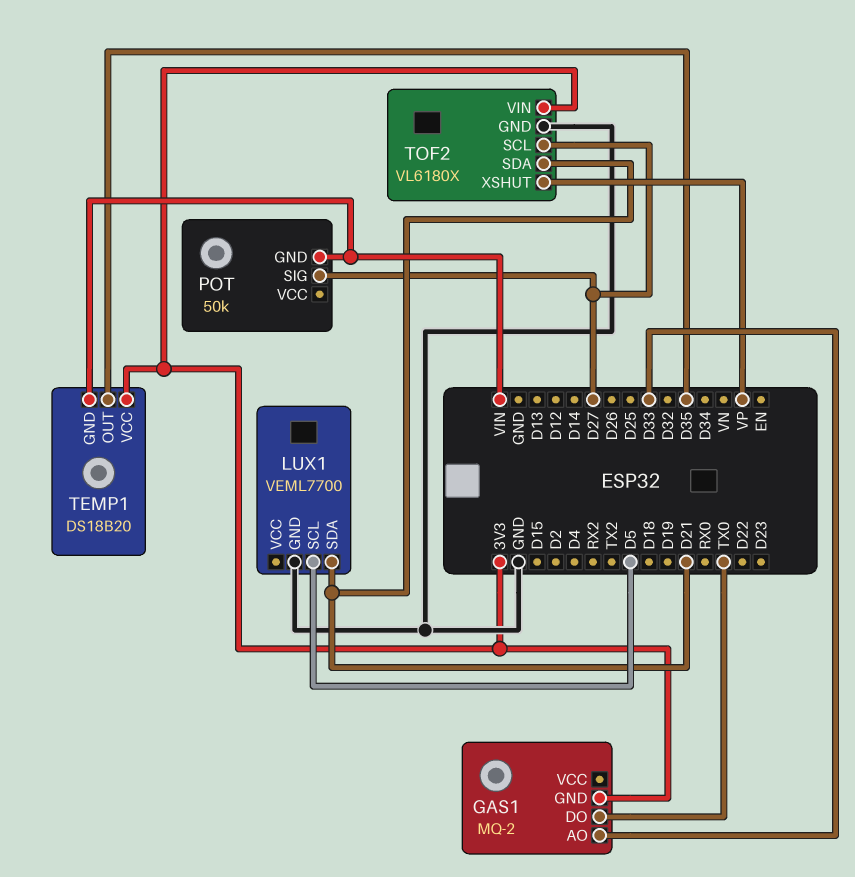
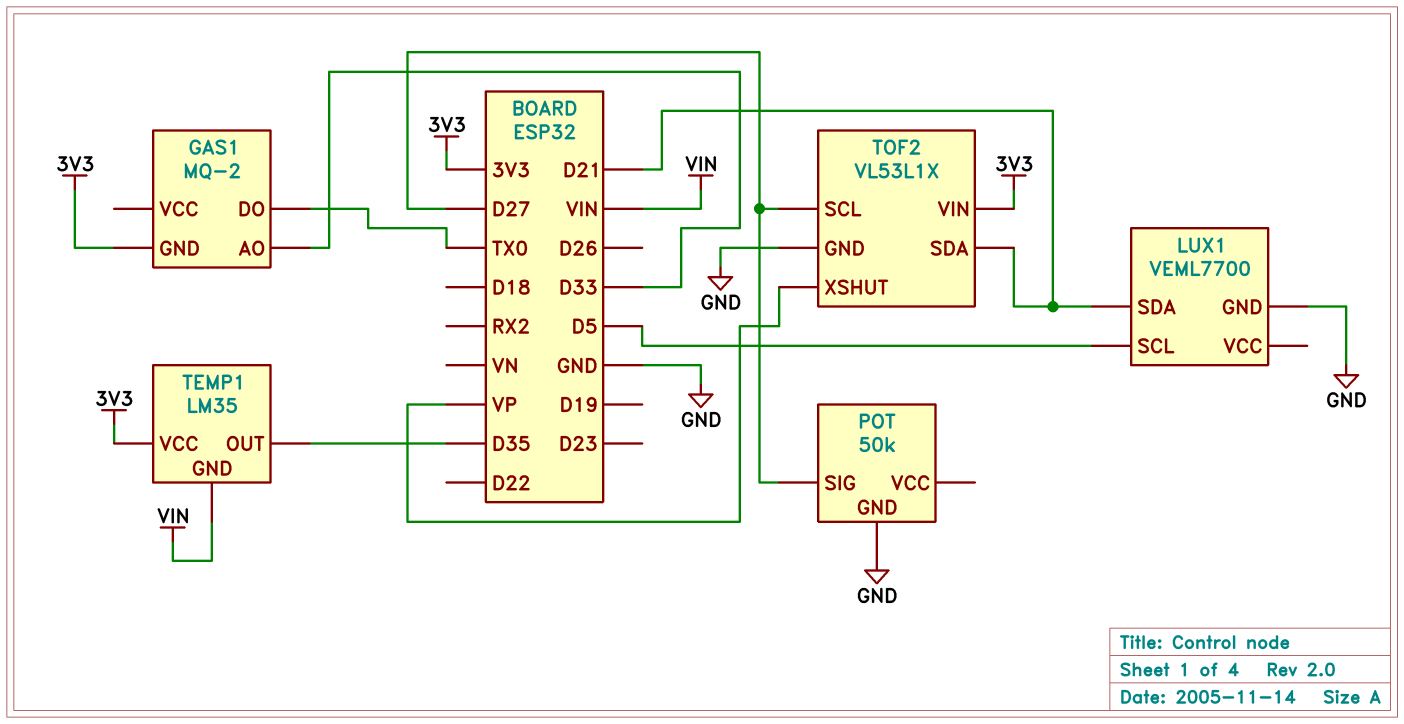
POT pin GND: VIN -> GND
TEMP1: DS18B20 -> LM35
TOF2: VL6180X -> VL53L1X

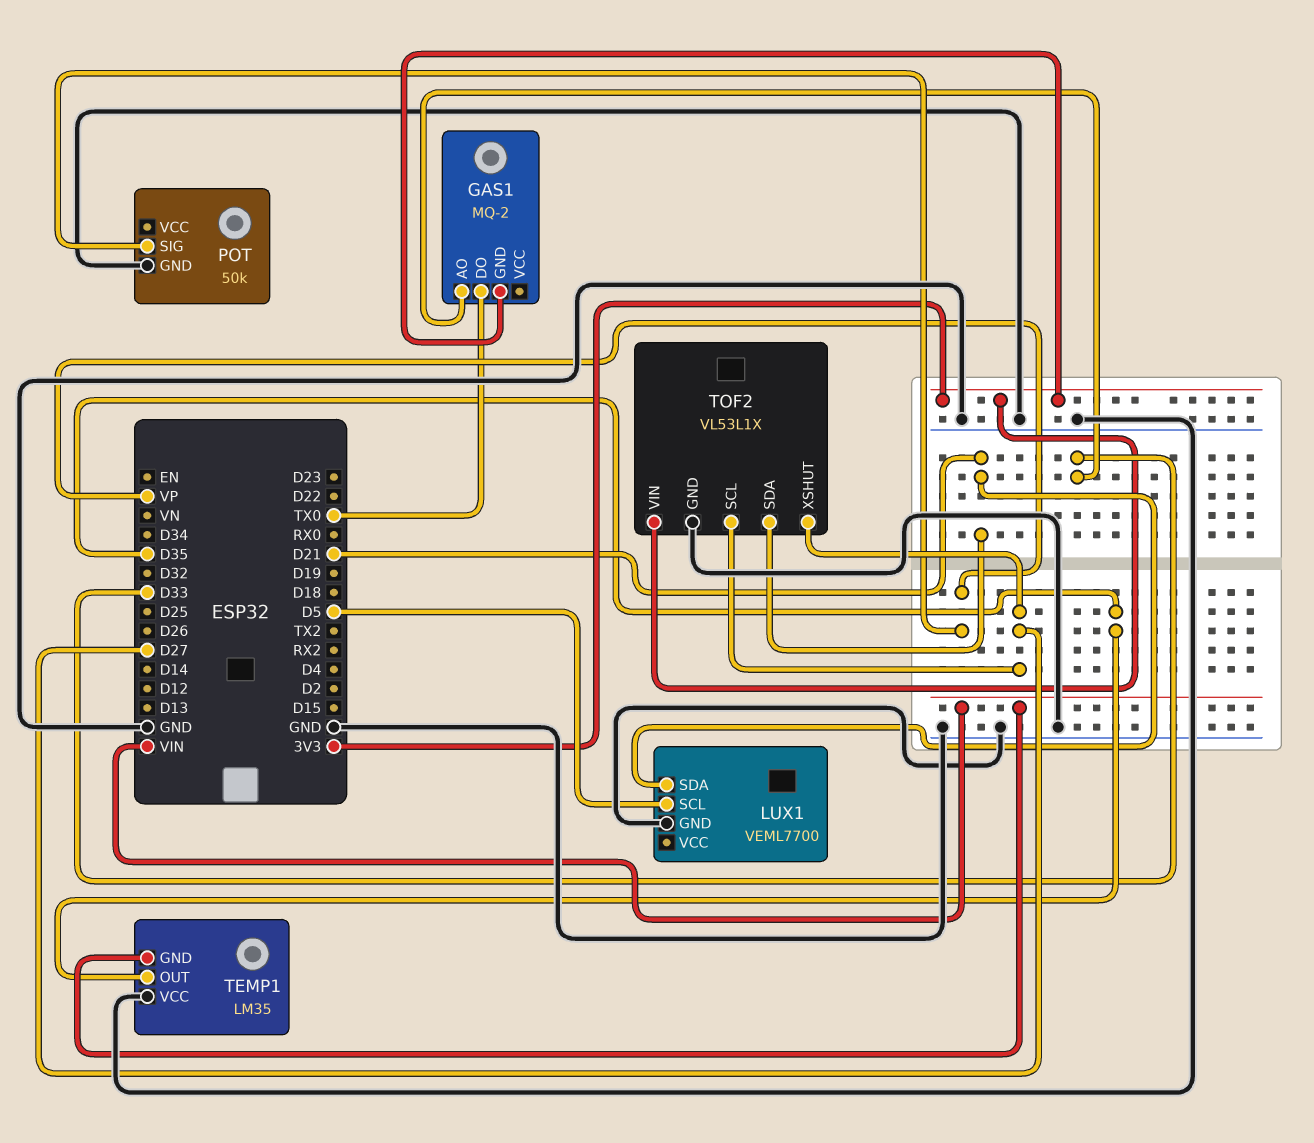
POT pin SIG: D27 -> VP
TEMP1 pin VCC: 3V3 -> GND
TOF2 pin XSHUT: VP -> D27

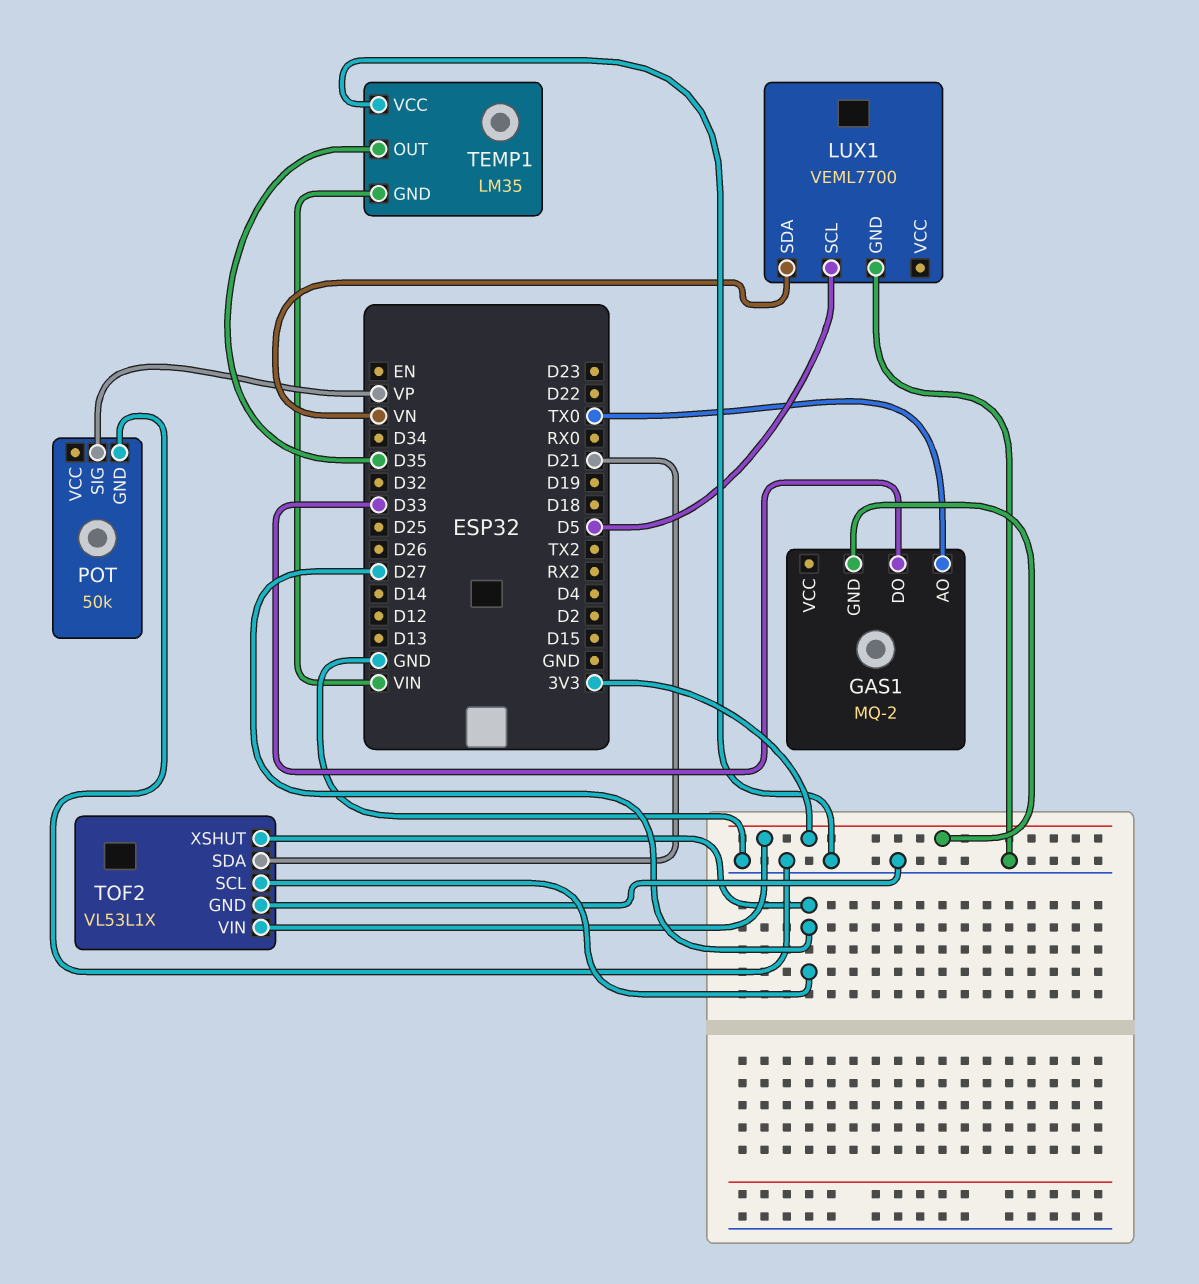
GAS1 pin AO: D33 -> TX0
GAS1 pin DO: TX0 -> D33
LUX1 pin SDA: D21 -> VN

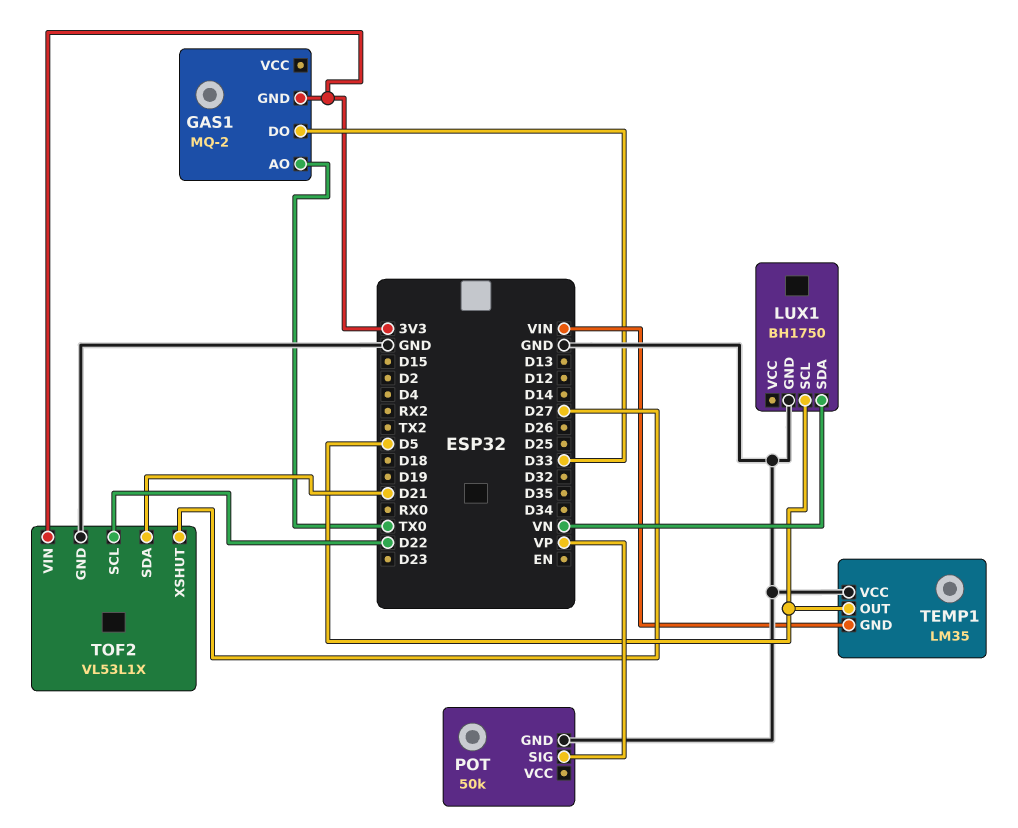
LUX1: VEML7700 -> BH1750
TEMP1 pin OUT: D35 -> D5
TOF2 pin SCL: D27 -> D22

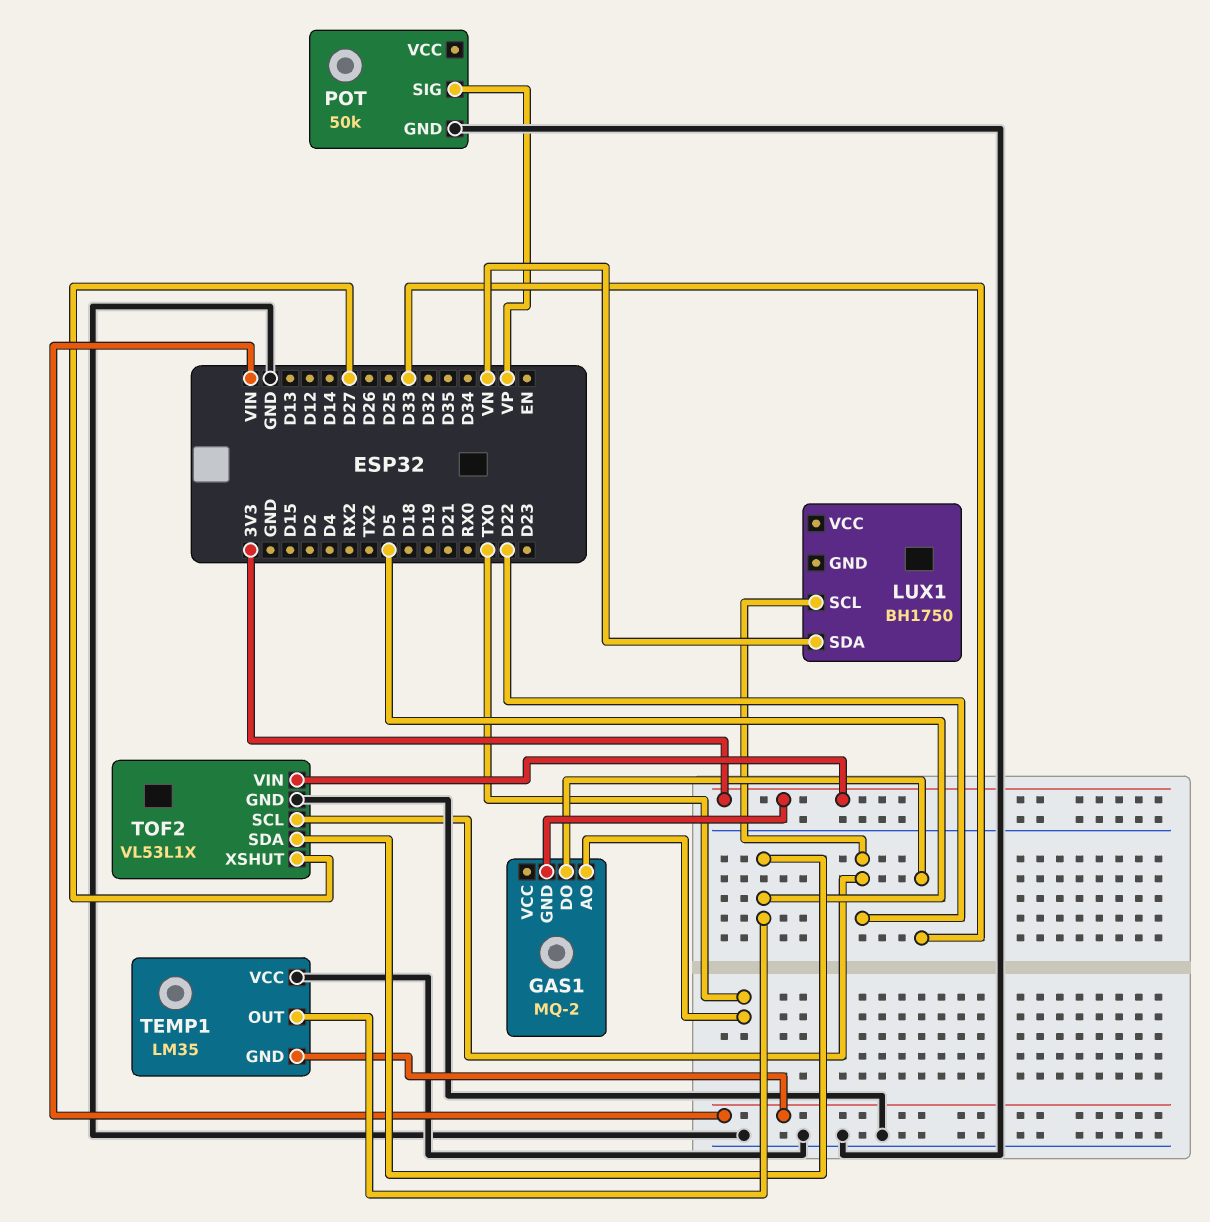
LUX1 pin GND: GND -> none
LUX1 pin SCL: D5 -> D22
TOF2 pin SDA: D21 -> D5

